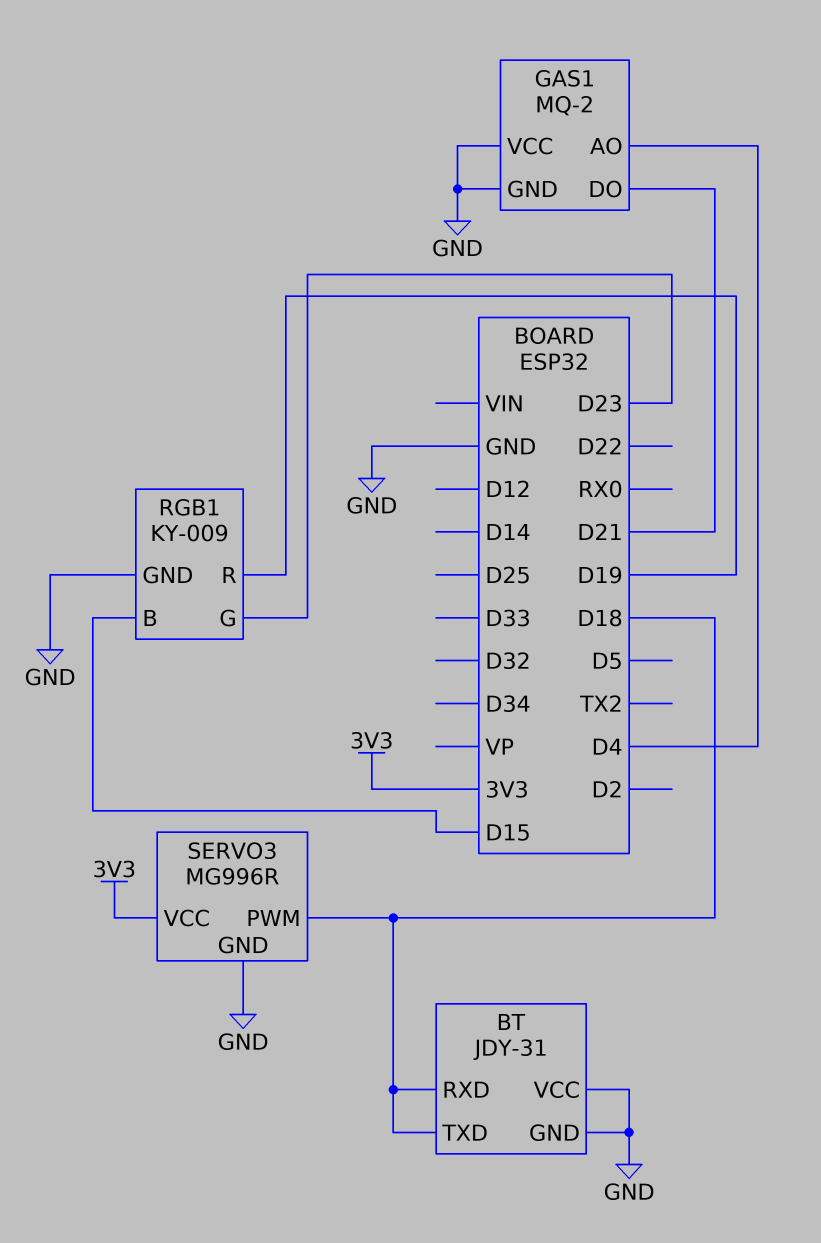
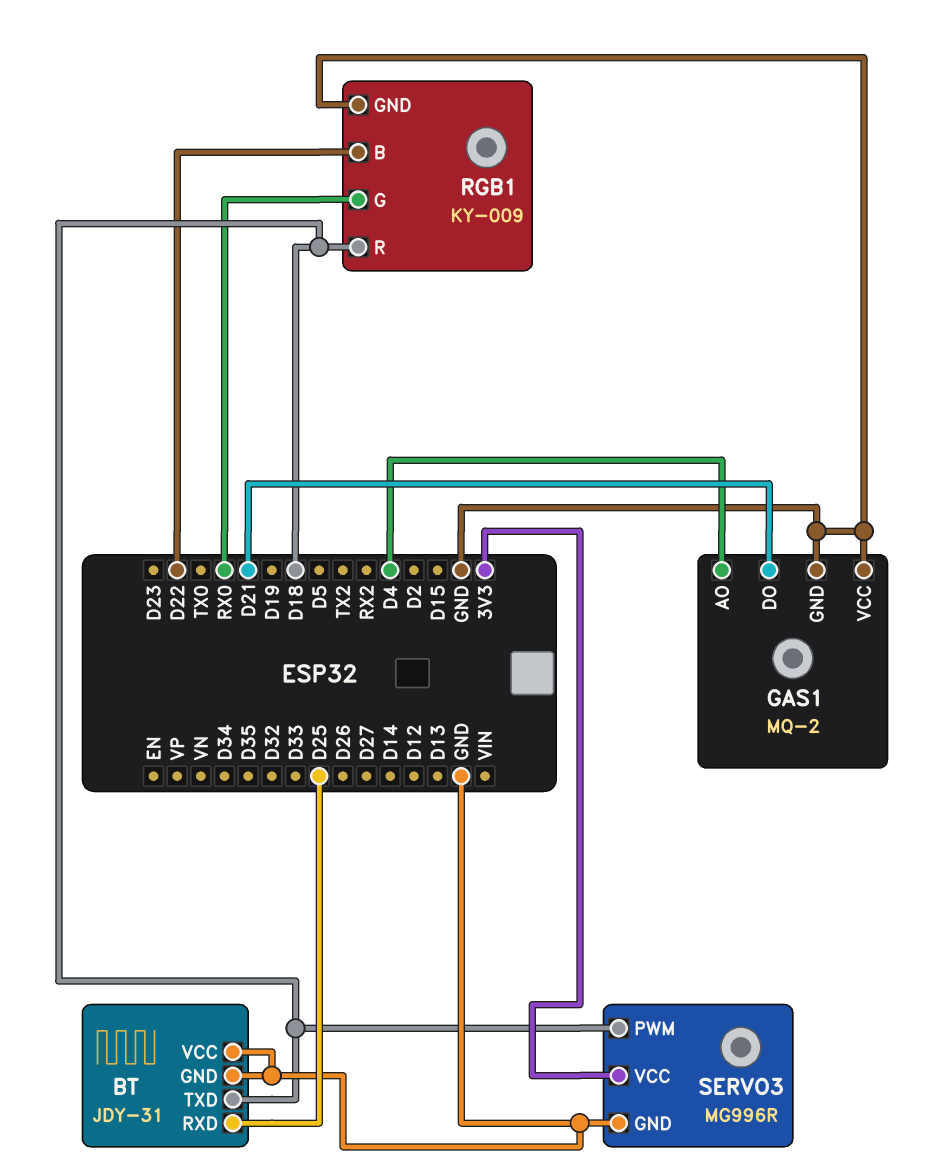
BT pin RXD: D18 -> D25
RGB1 pin B: D15 -> D22
RGB1 pin G: D23 -> RX0
RGB1 pin R: D19 -> D18

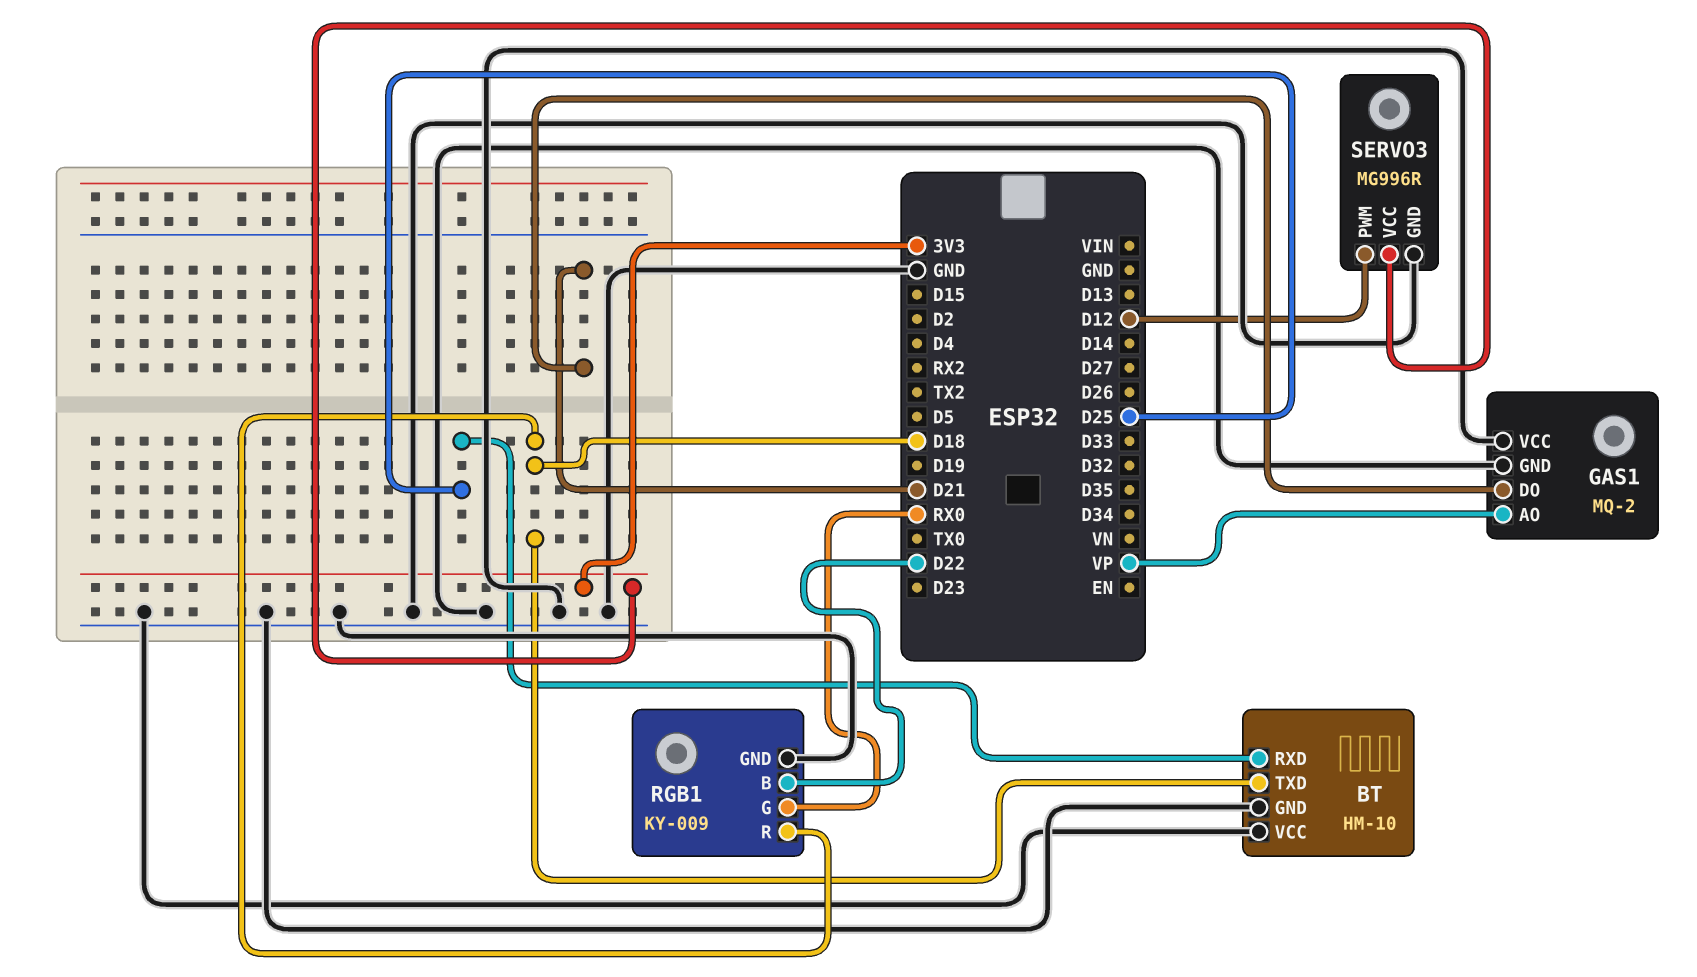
BT: JDY-31 -> HM-10
GAS1 pin AO: D4 -> VP
SERVO3 pin PWM: D18 -> D12

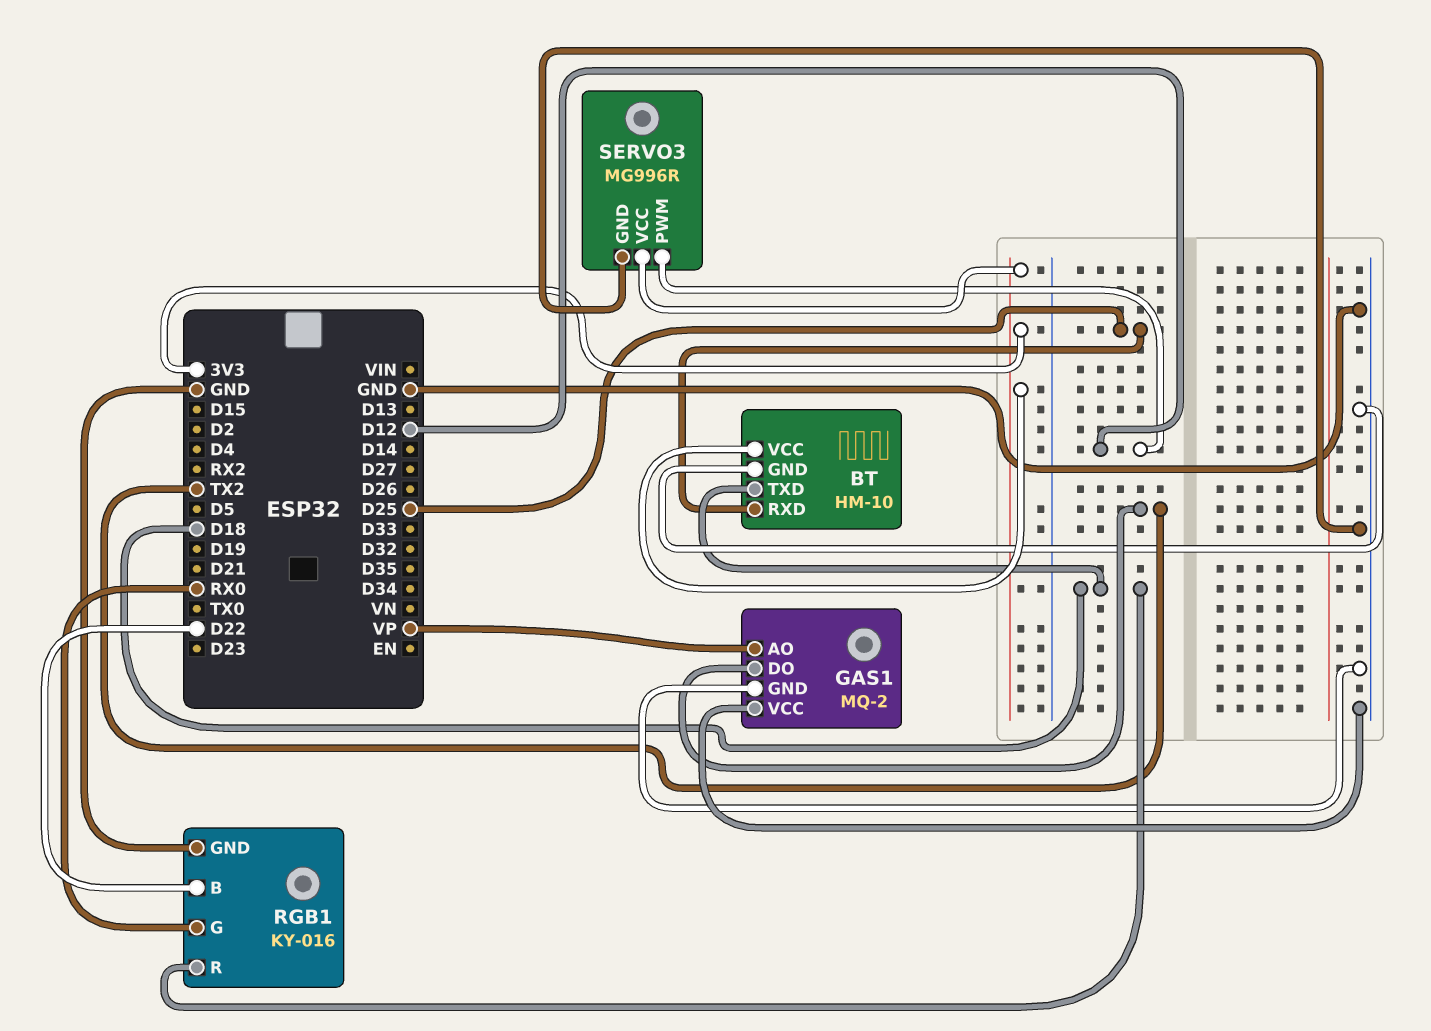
BT pin VCC: GND -> 3V3
GAS1 pin DO: D21 -> TX2
RGB1: KY-009 -> KY-016

